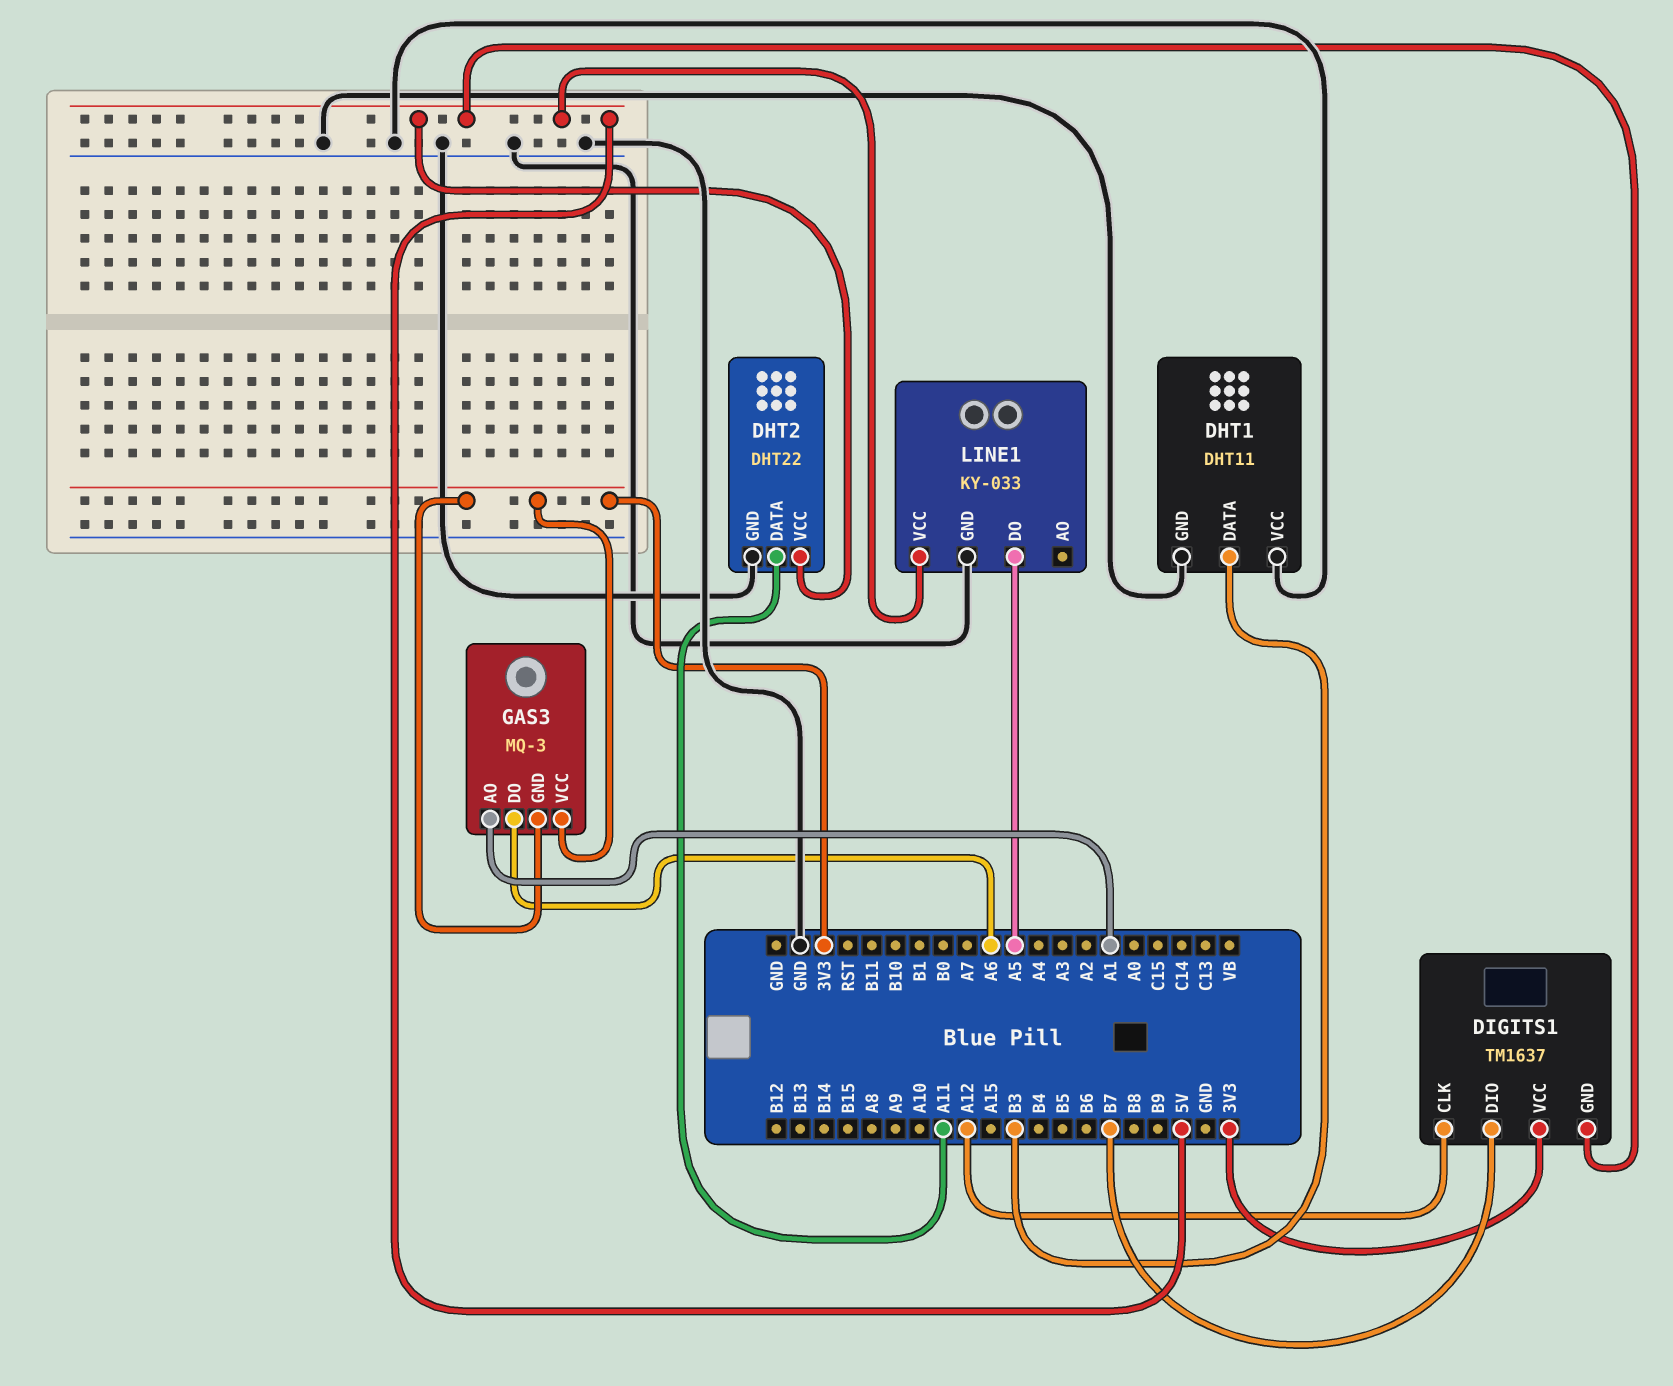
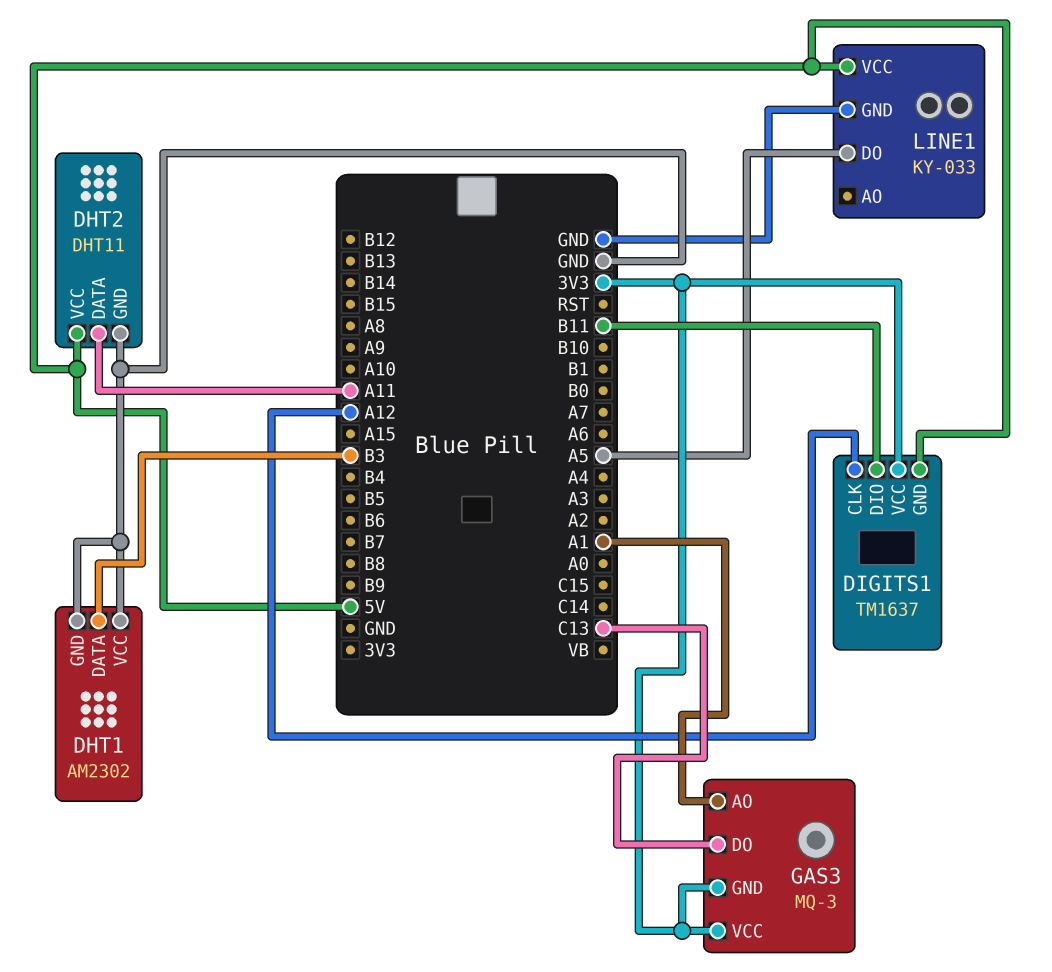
DHT1: DHT11 -> AM2302
DHT2: DHT22 -> DHT11
DIGITS1 pin DIO: B7 -> B11
GAS3 pin DO: A6 -> C13

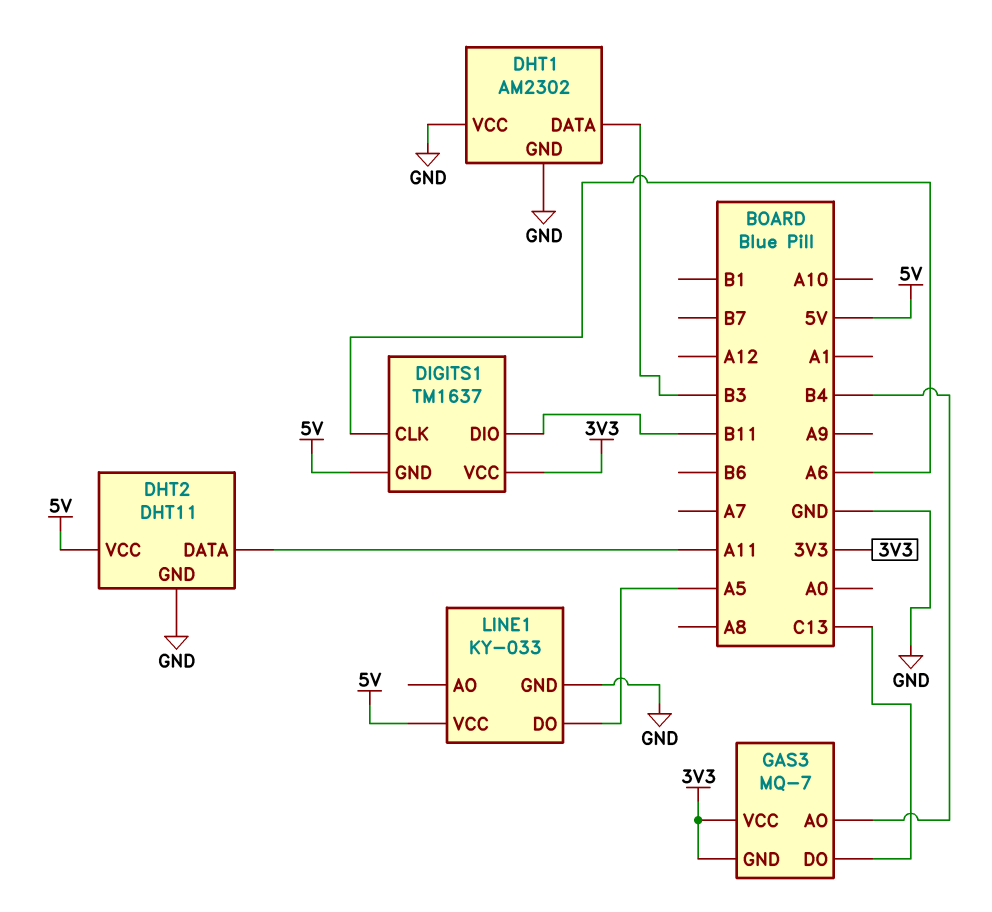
DIGITS1 pin CLK: A12 -> A6
GAS3: MQ-3 -> MQ-7
GAS3 pin AO: A1 -> B4

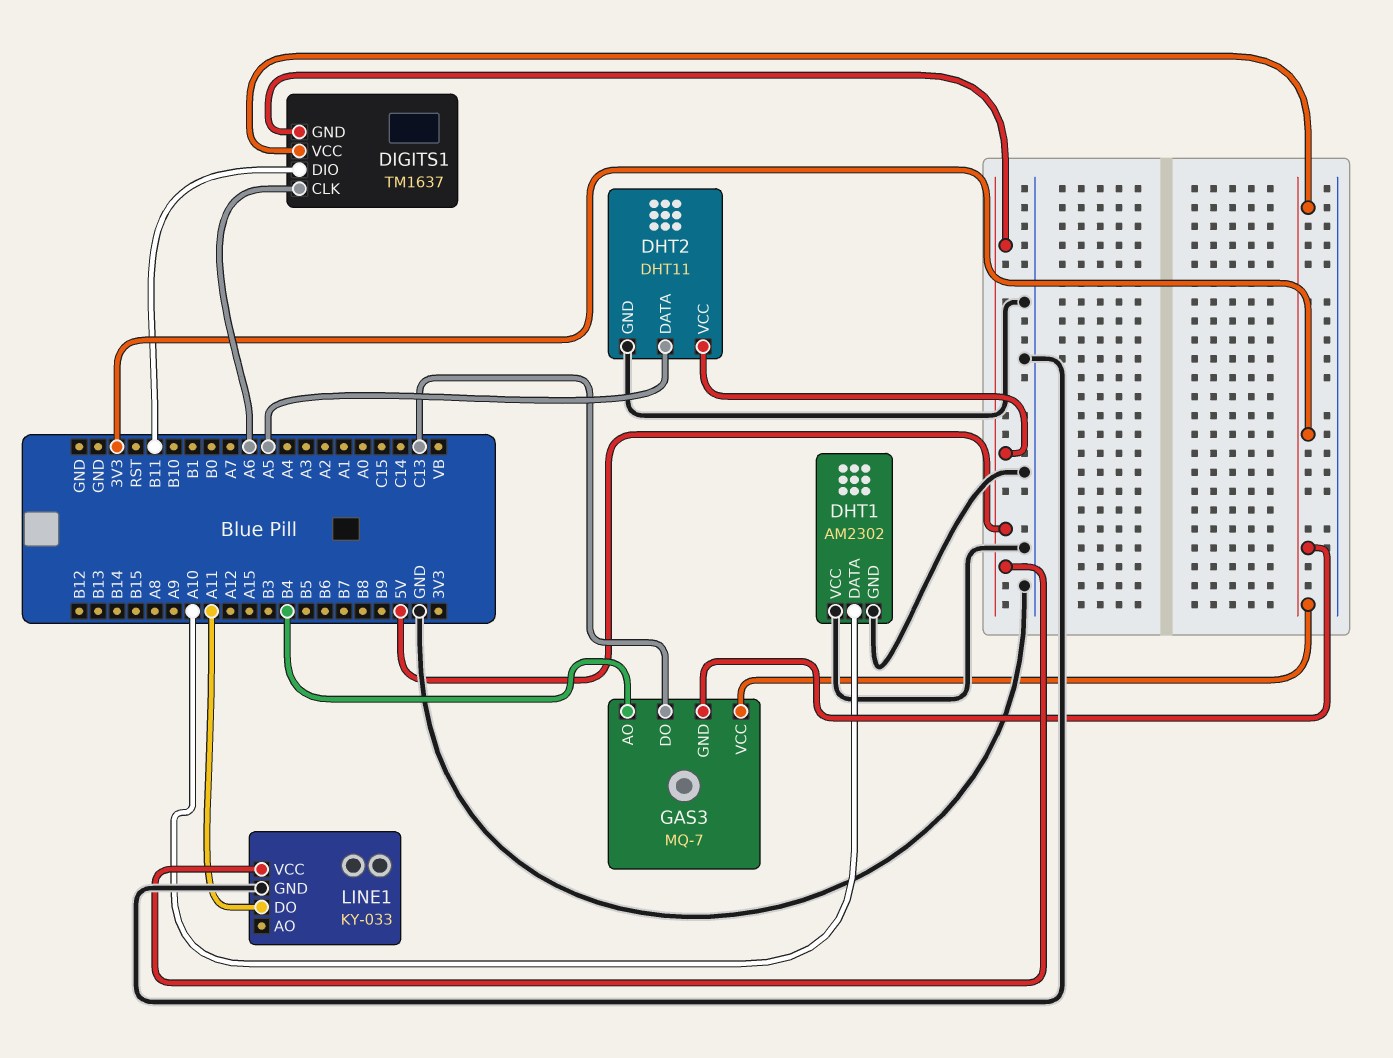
DHT1 pin DATA: B3 -> A10
DHT2 pin DATA: A11 -> A5
LINE1 pin DO: A5 -> A11

